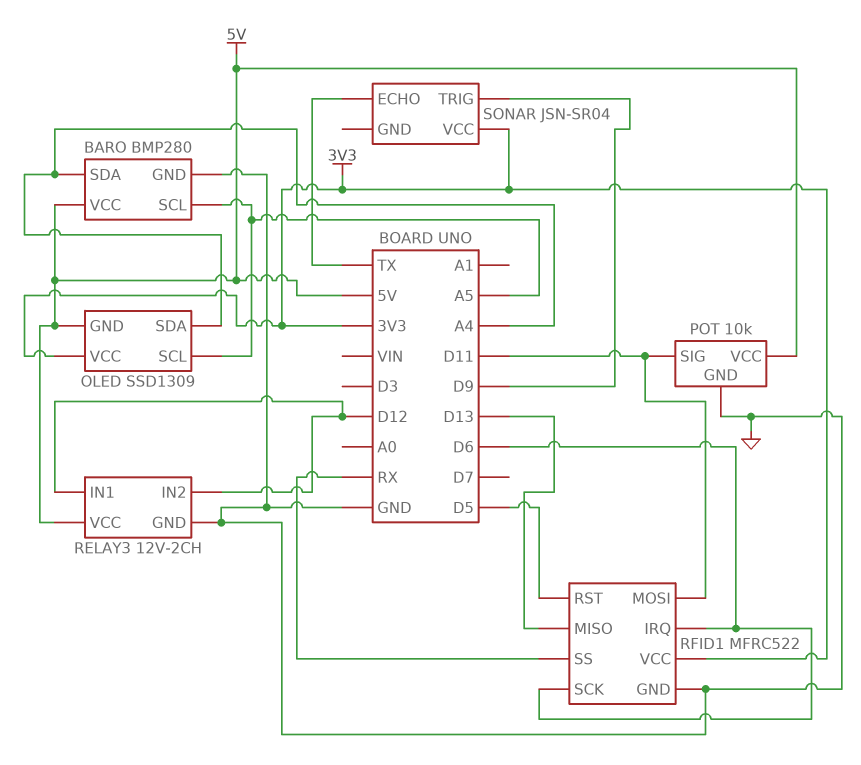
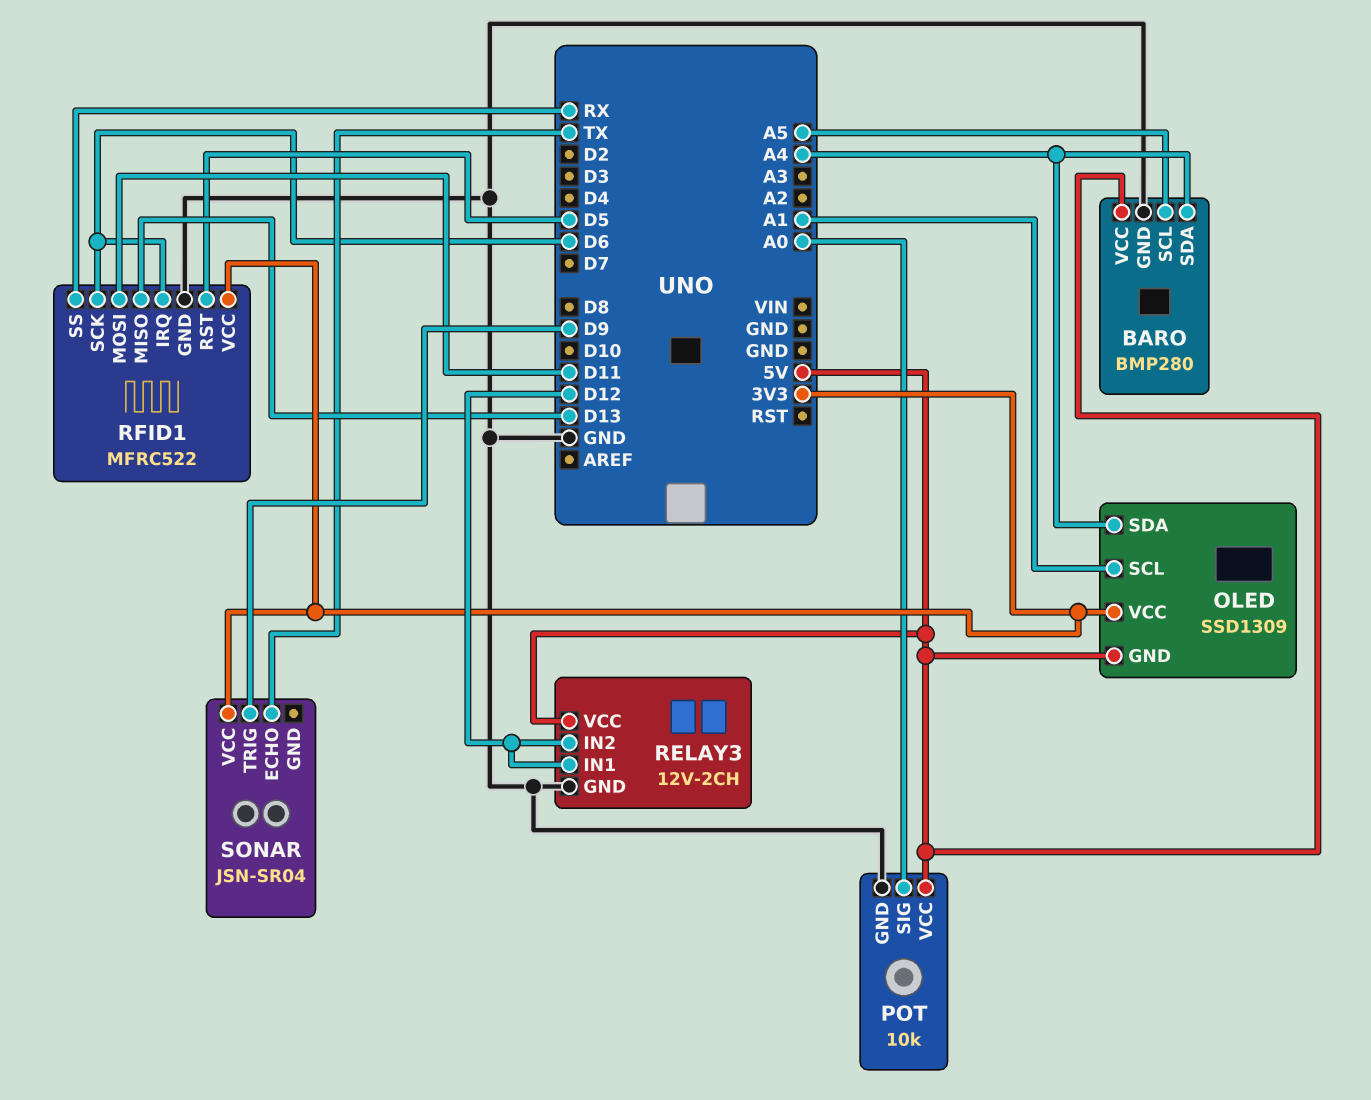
OLED pin SCL: A5 -> A1
POT pin SIG: D11 -> A0

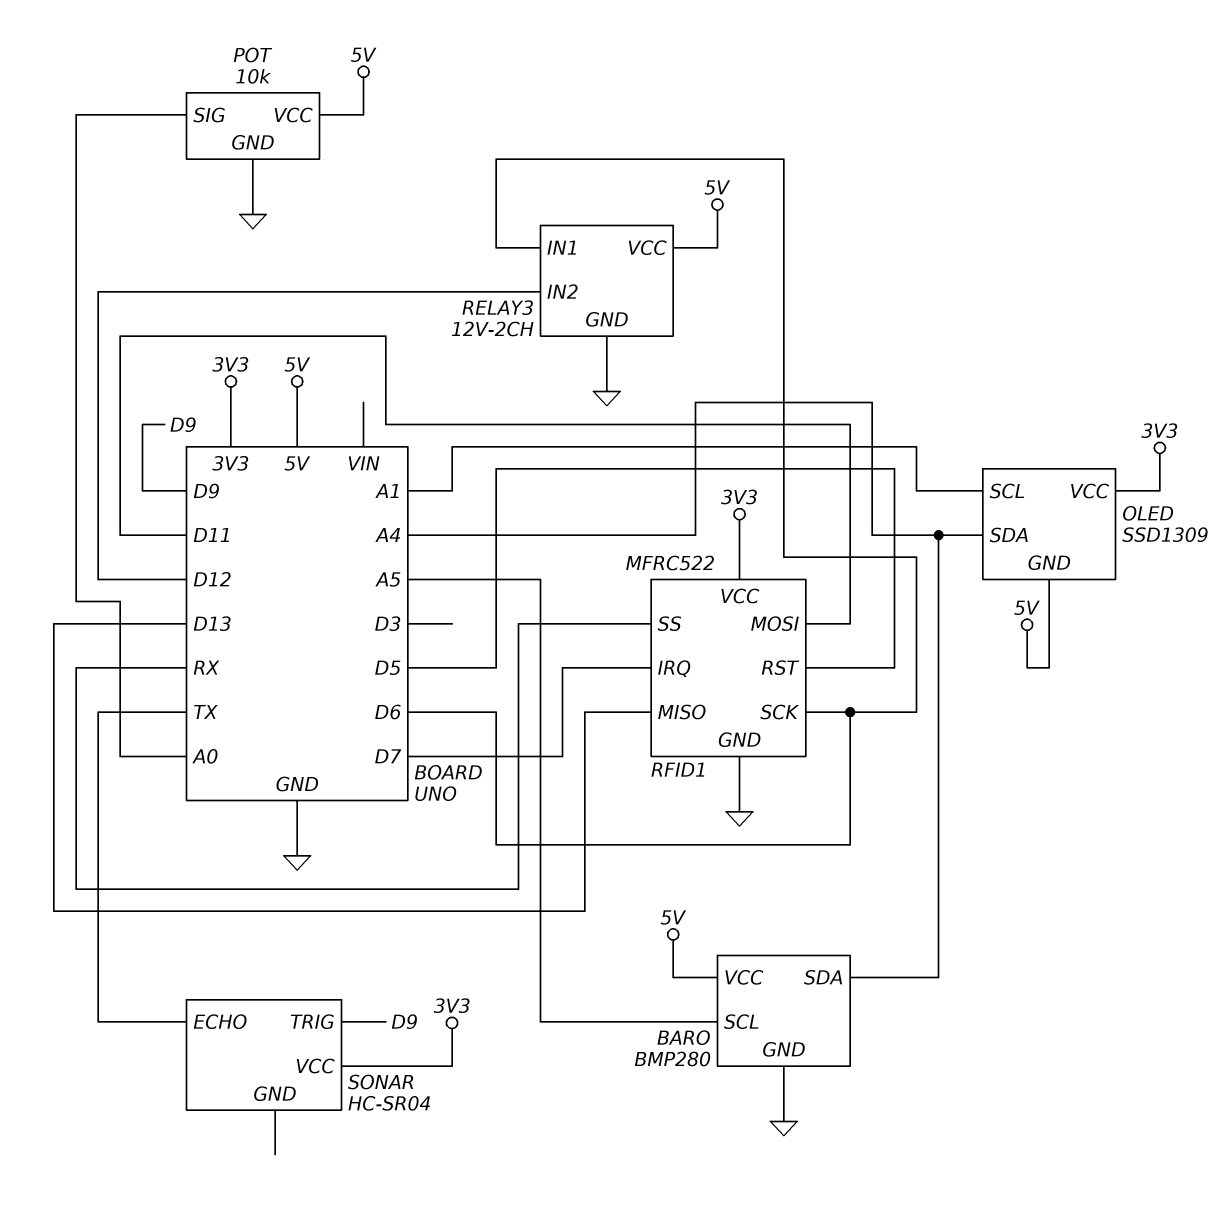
RELAY3 pin IN1: D12 -> D6
RFID1 pin IRQ: D6 -> D7
SONAR: JSN-SR04 -> HC-SR04

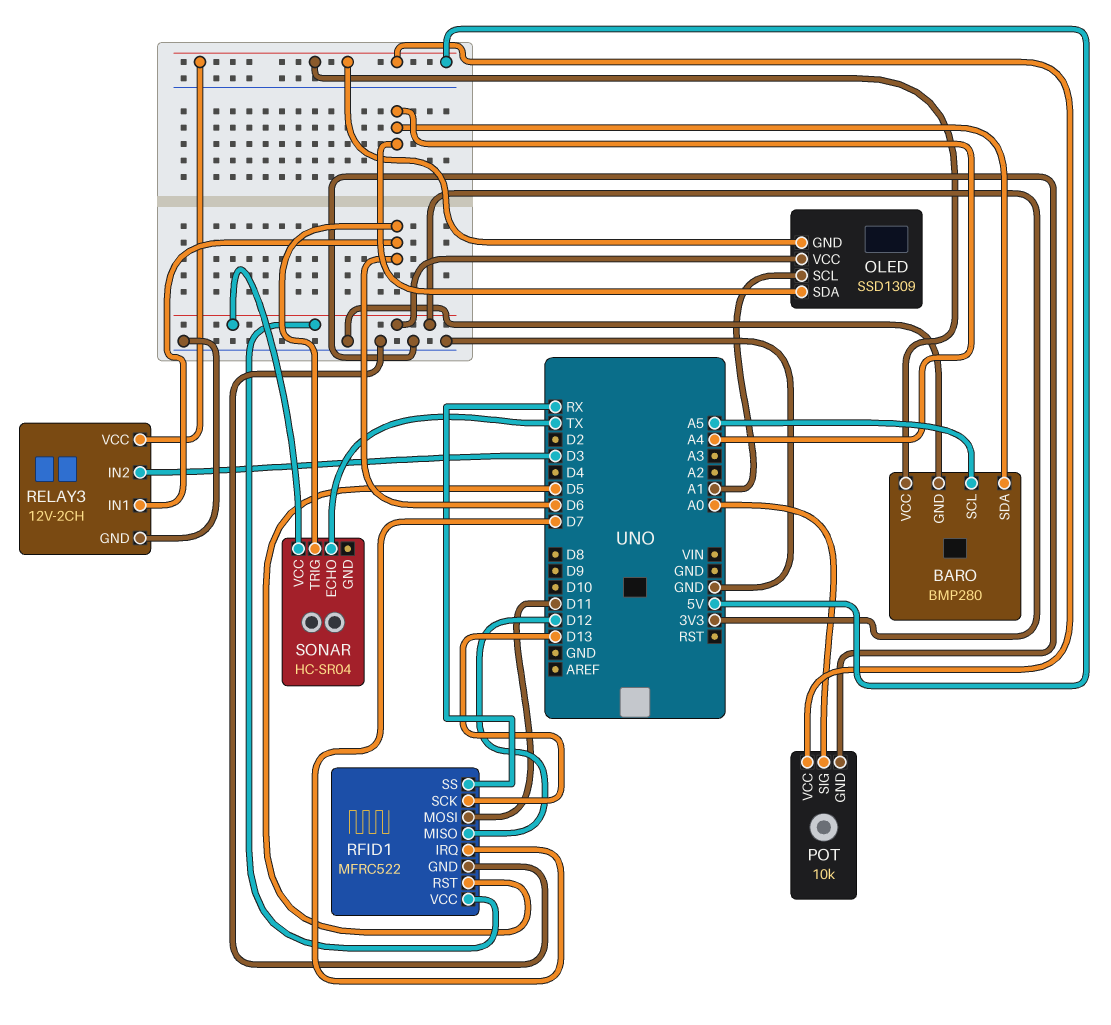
RELAY3 pin IN2: D12 -> D3
RFID1 pin MISO: D13 -> D12
RFID1 pin SCK: D6 -> D13
SONAR pin TRIG: D9 -> D6

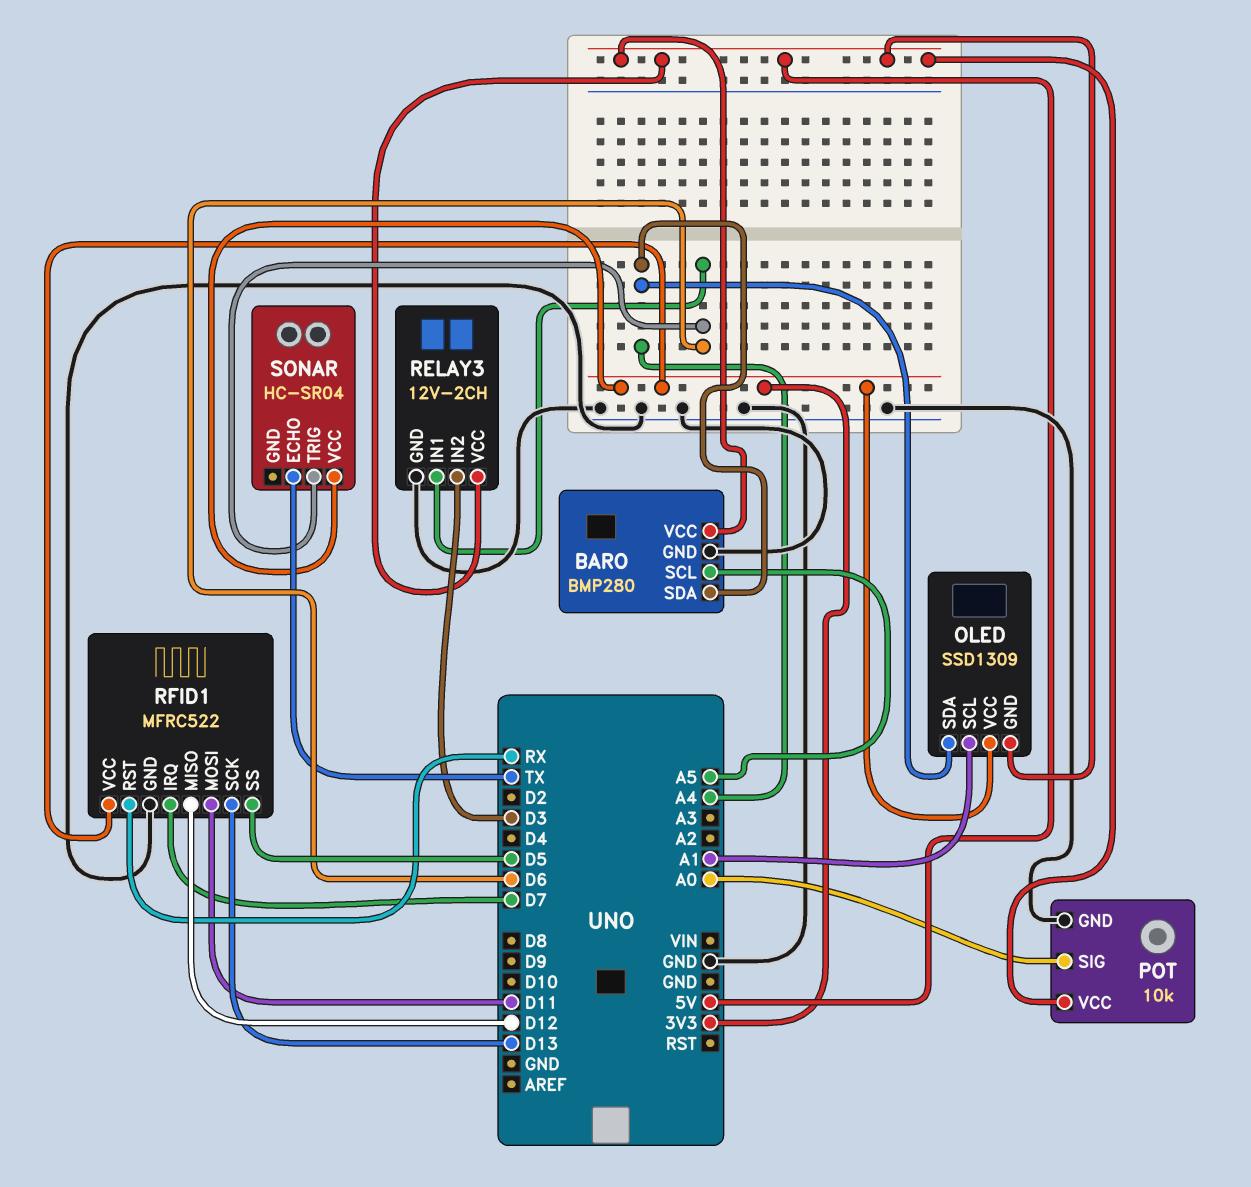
RFID1 pin RST: D5 -> RX
RFID1 pin SS: RX -> D5

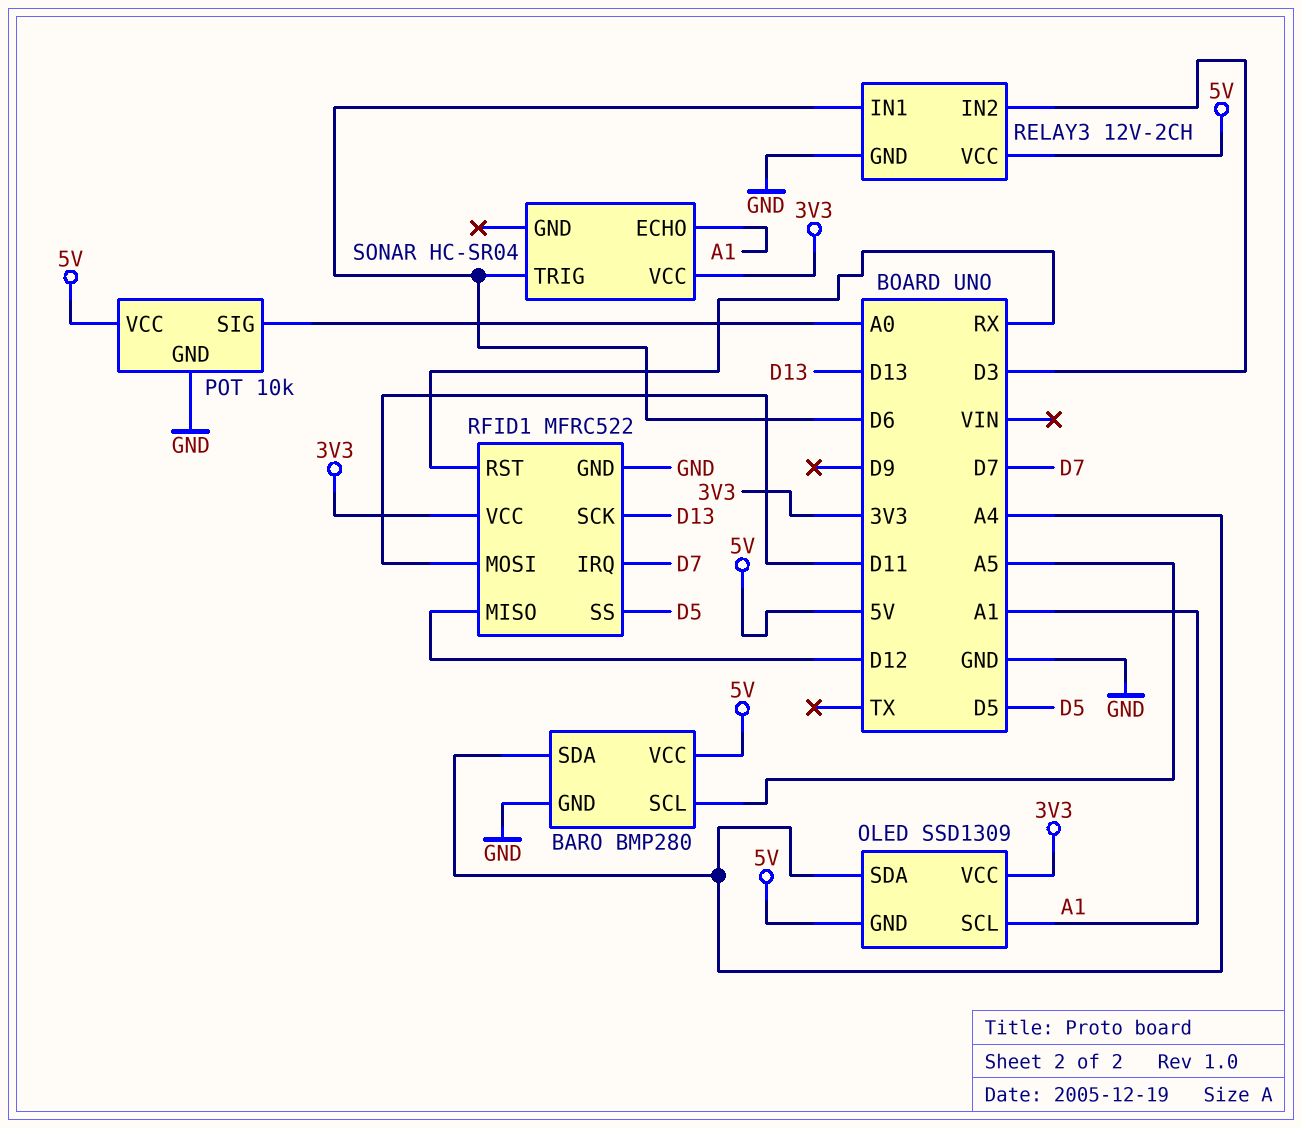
SONAR pin ECHO: TX -> A1

